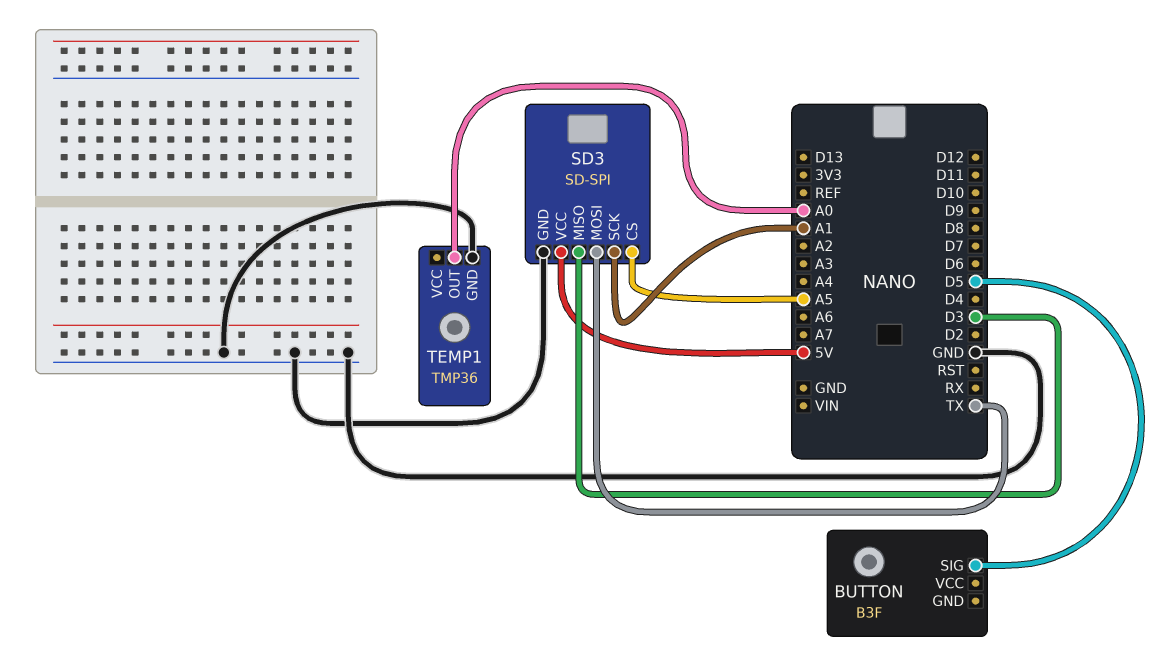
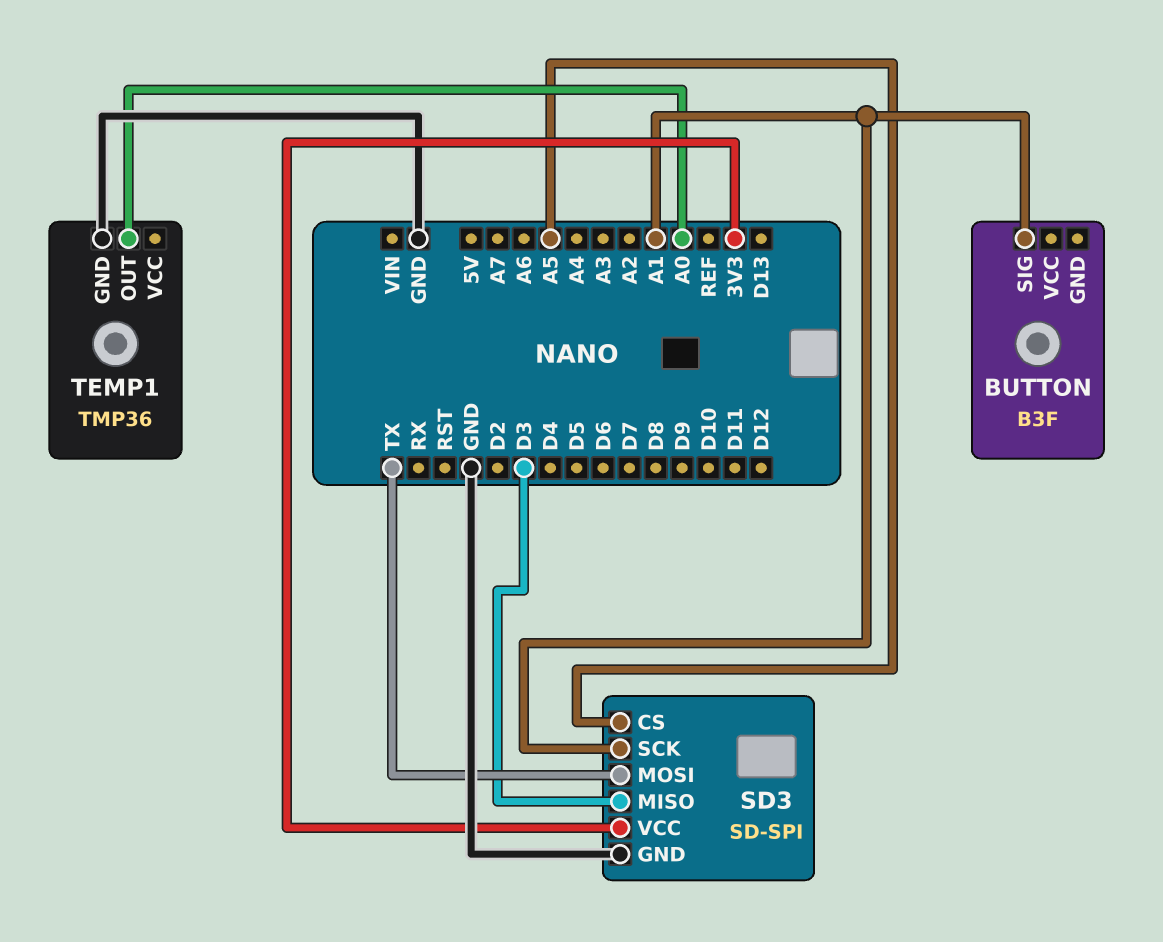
BUTTON pin SIG: D5 -> A1
SD3 pin VCC: 5V -> 3V3

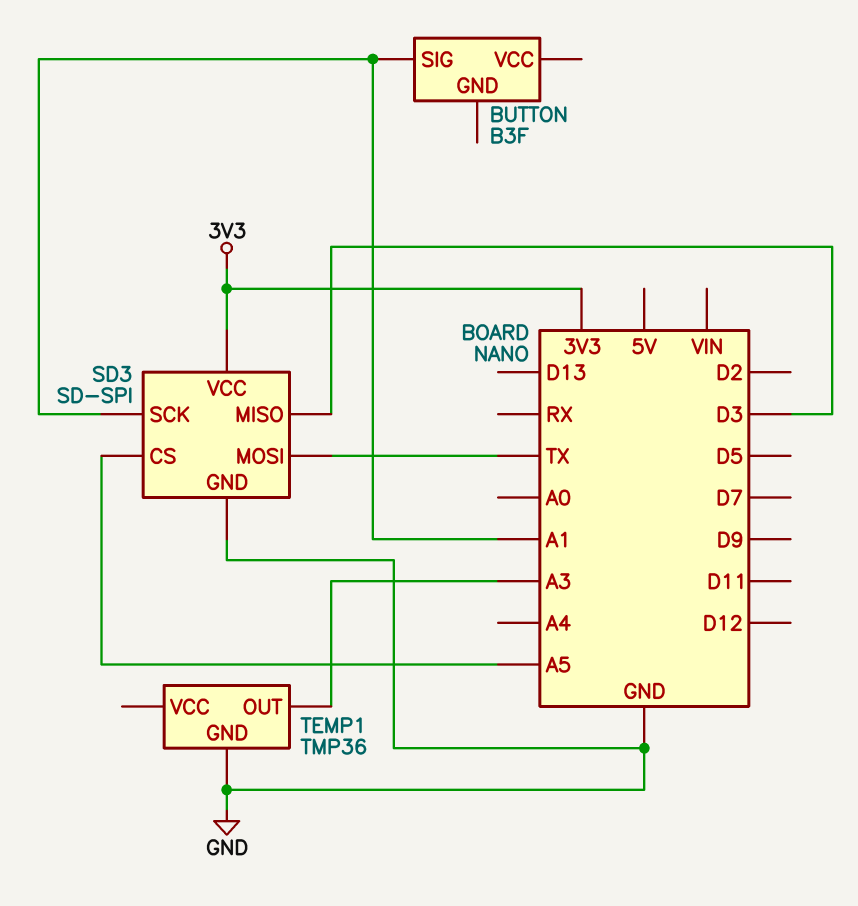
TEMP1 pin OUT: A0 -> A3

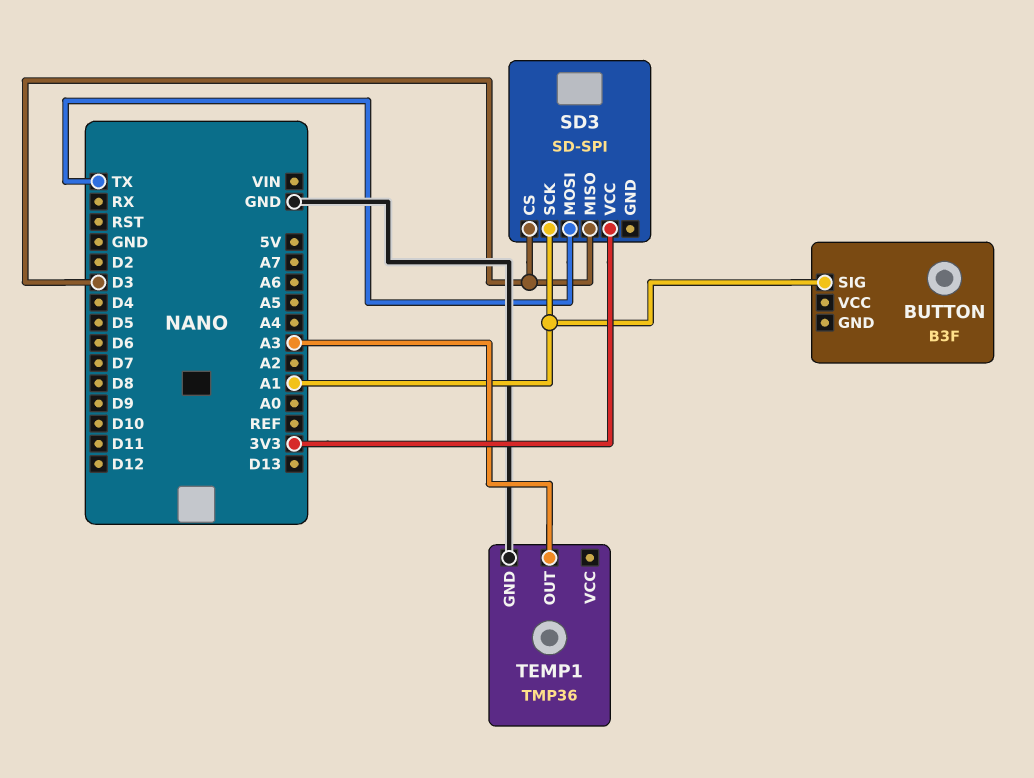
SD3 pin CS: A5 -> D3
SD3 pin GND: GND -> none

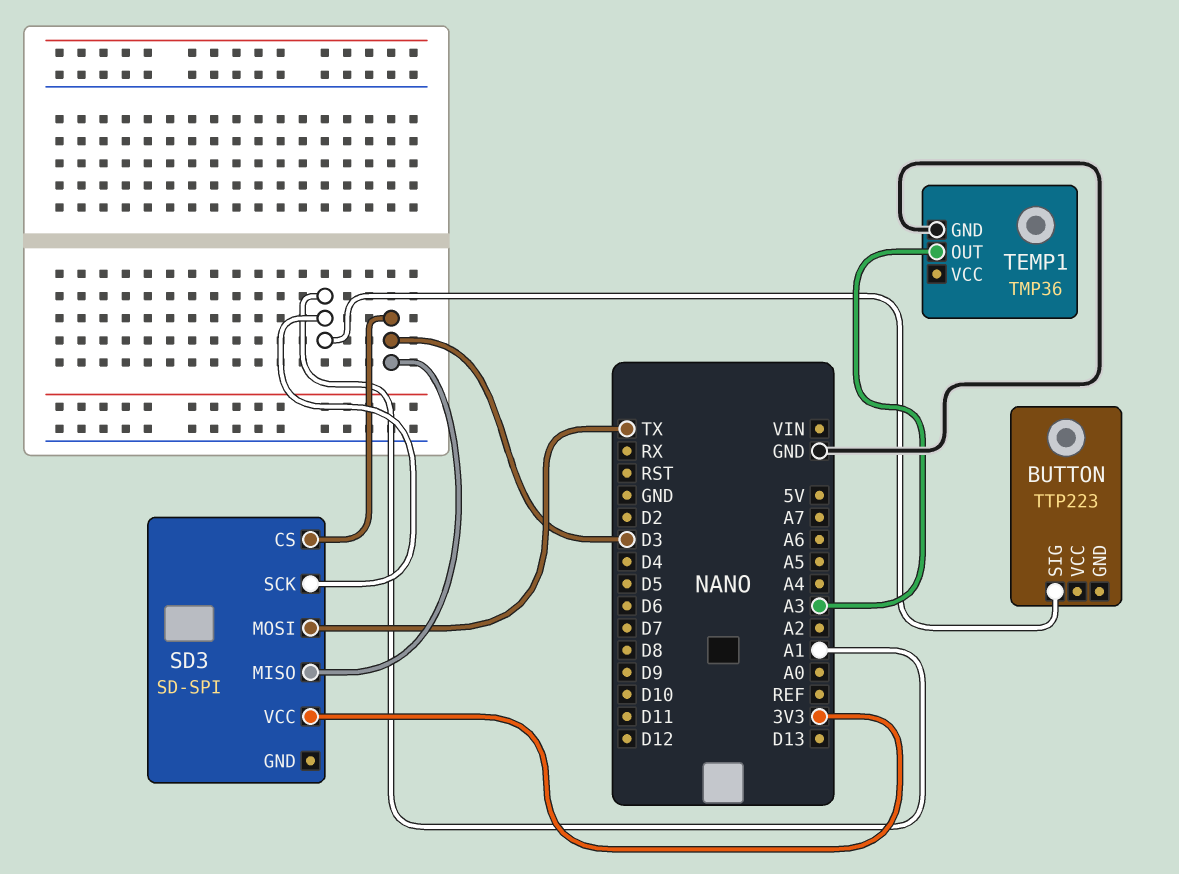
BUTTON: B3F -> TTP223

